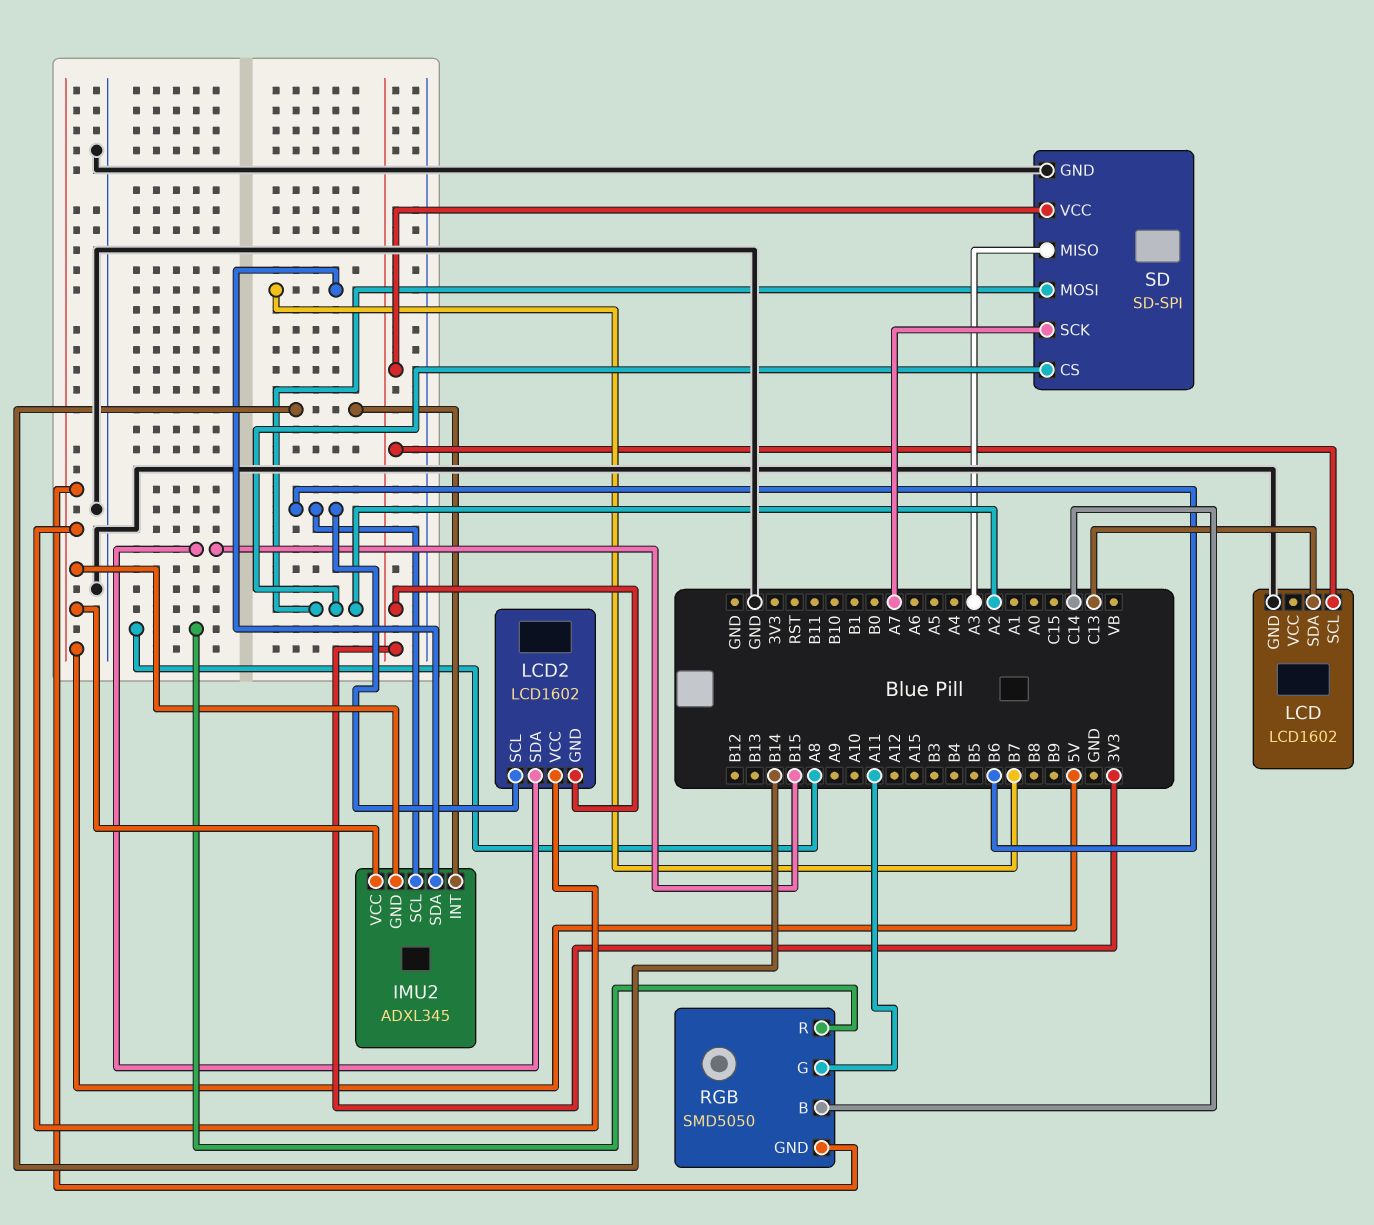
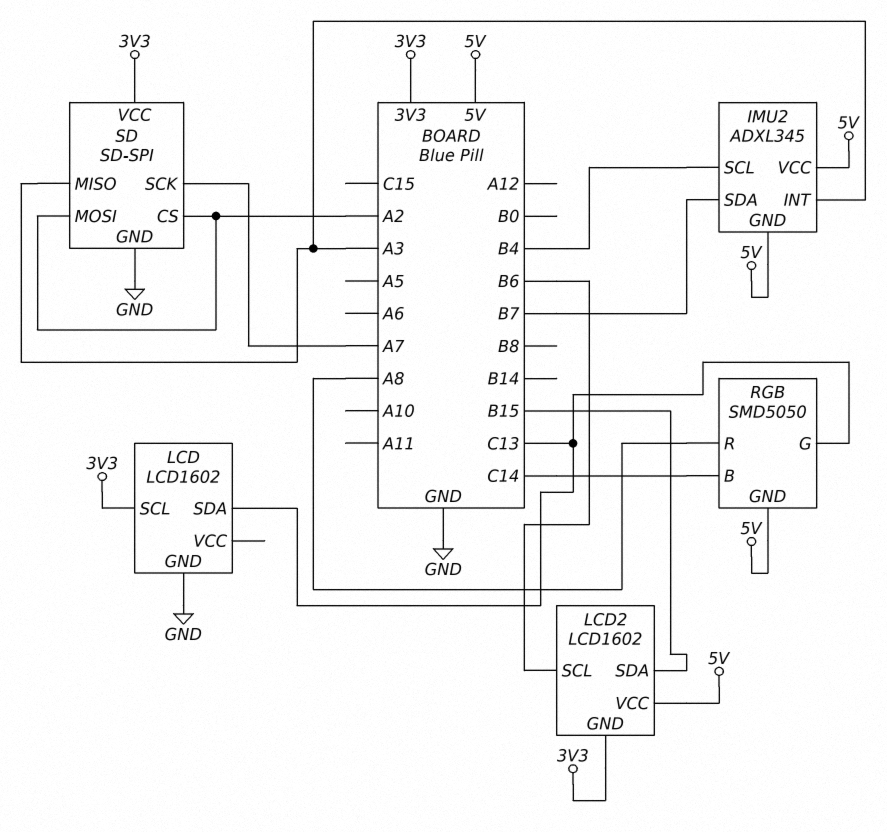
IMU2 pin INT: B14 -> A3
IMU2 pin SCL: B6 -> B4
RGB pin G: A11 -> C13

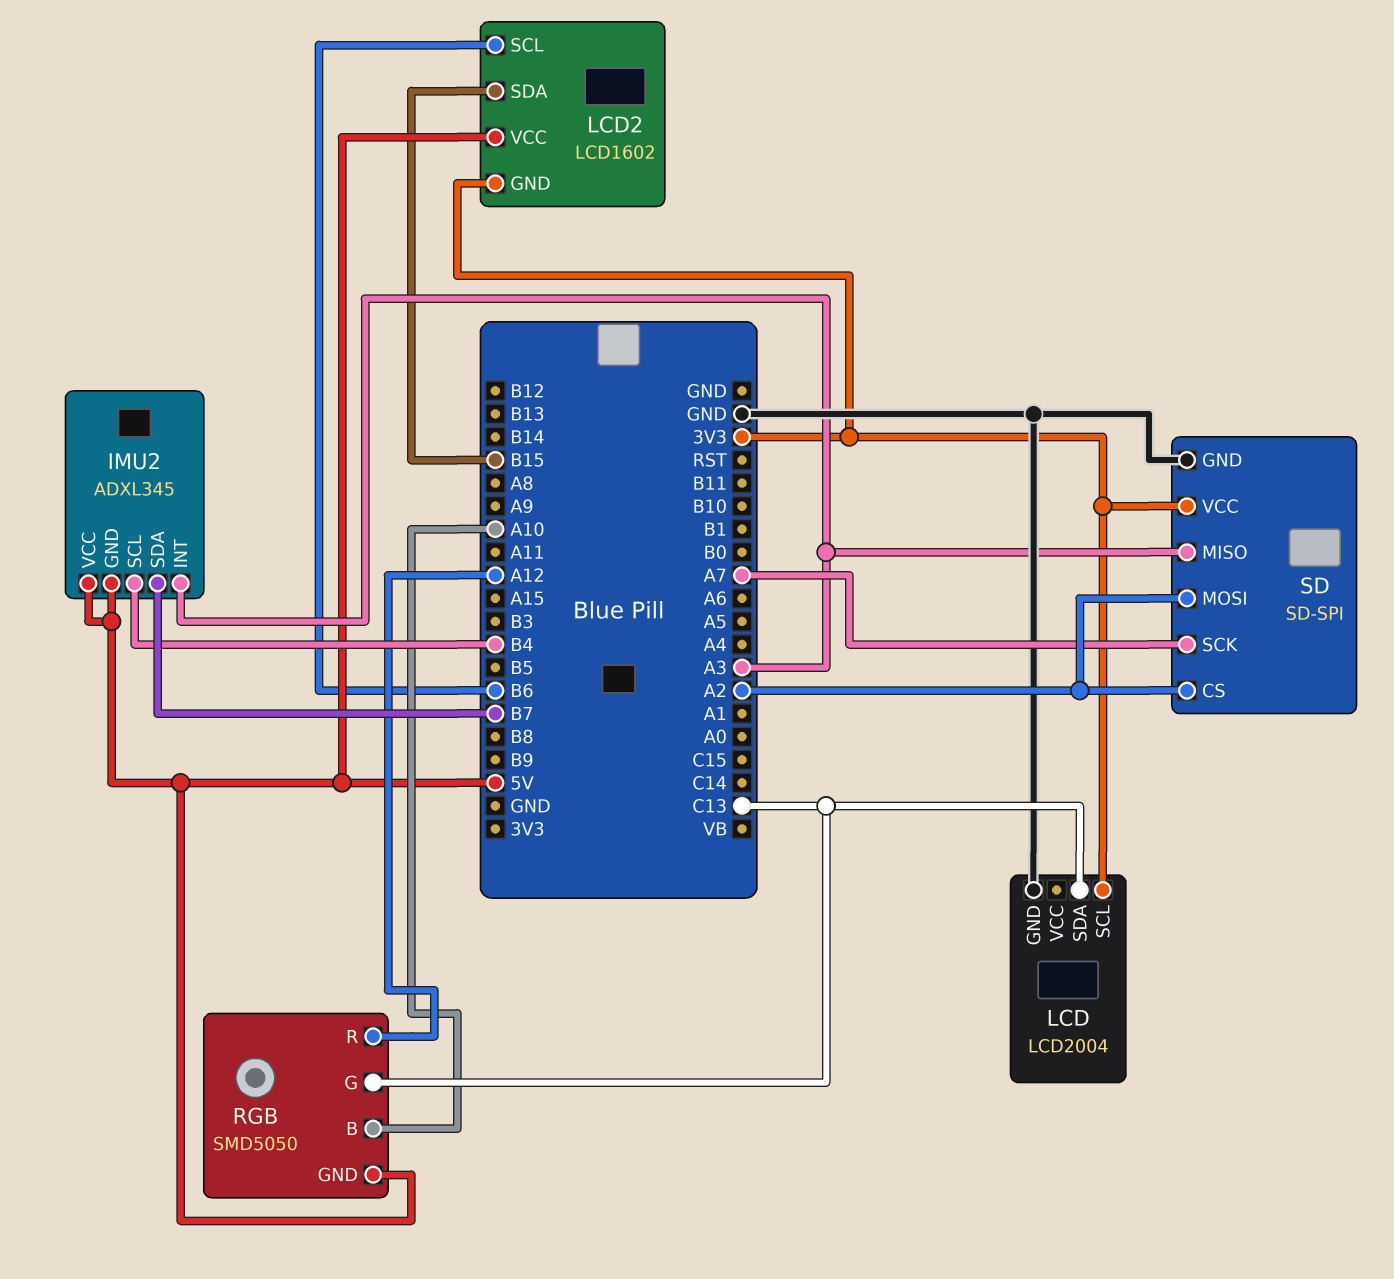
LCD: LCD1602 -> LCD2004
RGB pin B: C14 -> A10
RGB pin R: A8 -> A12

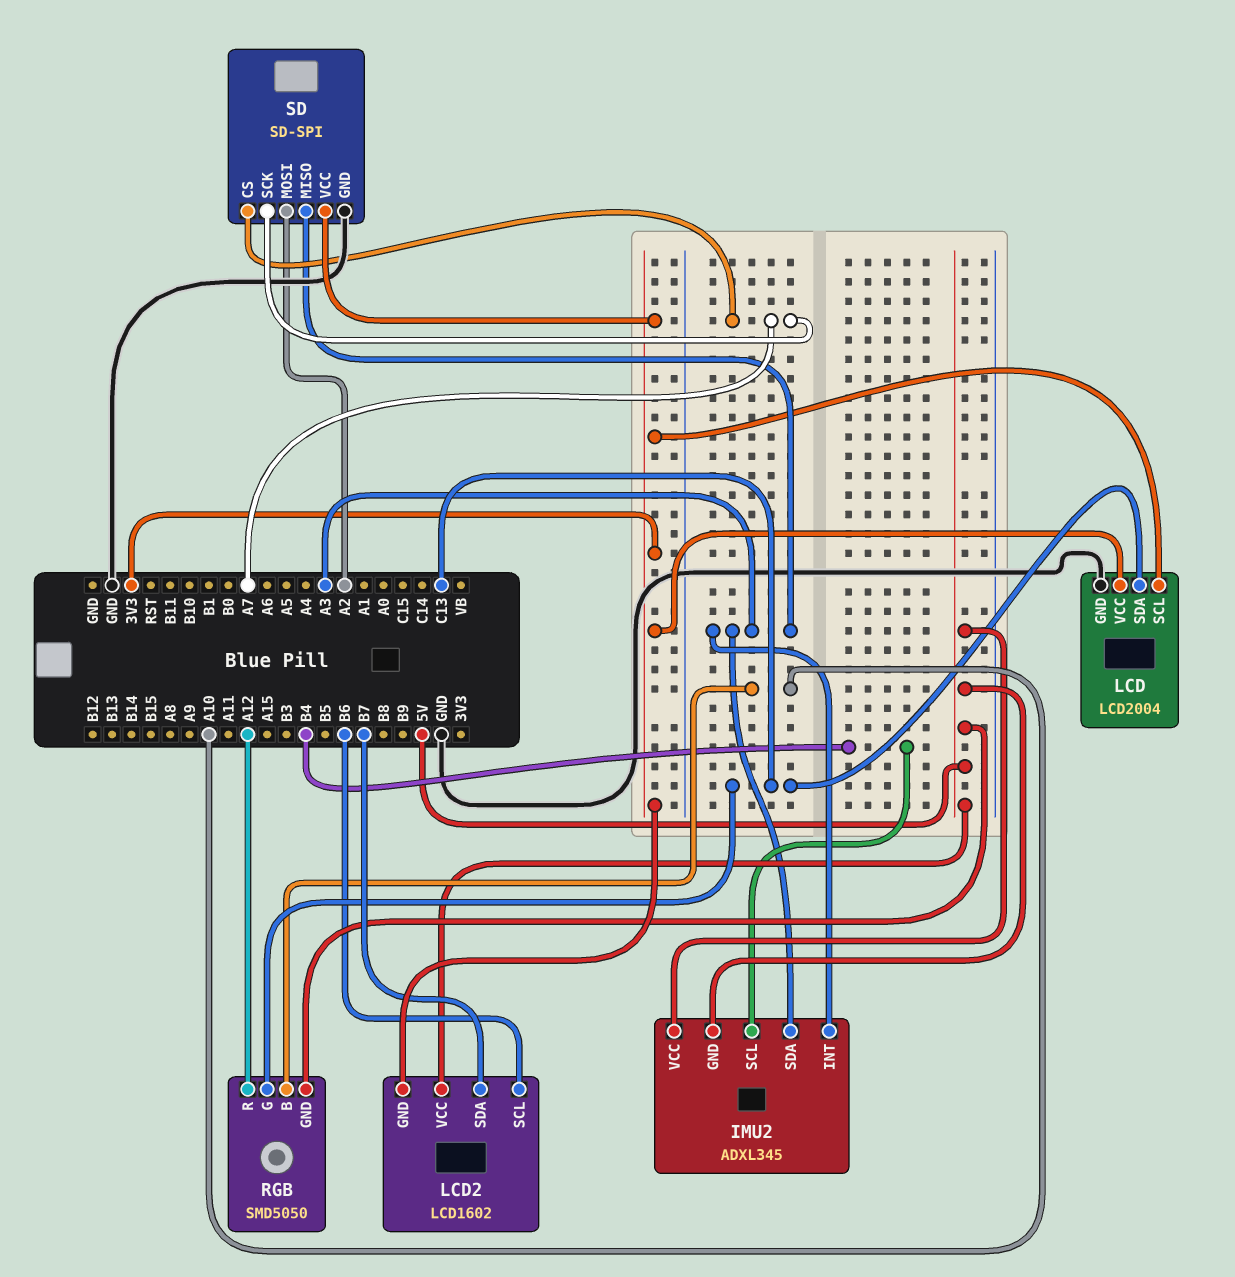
IMU2 pin SDA: B7 -> A3
LCD pin VCC: none -> 3V3
LCD2 pin SDA: B15 -> B7
SD pin CS: A2 -> A7

